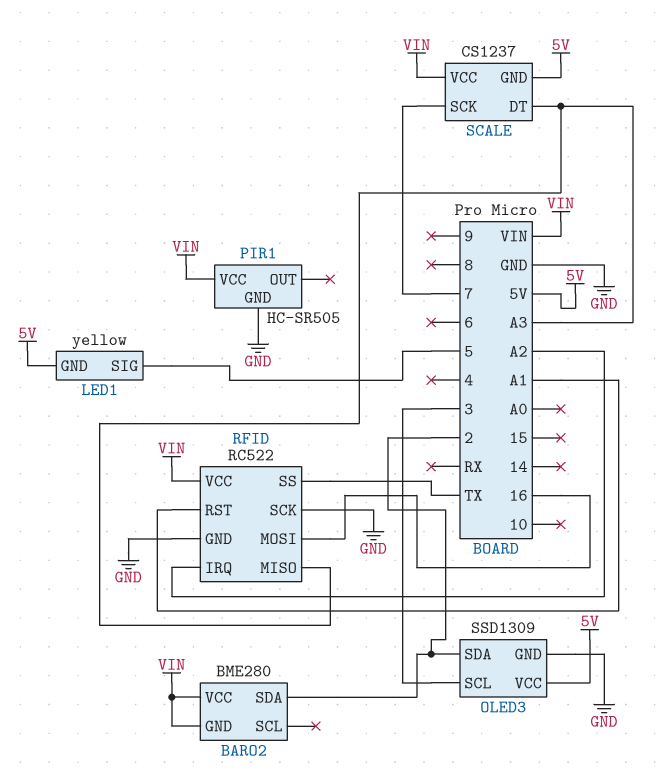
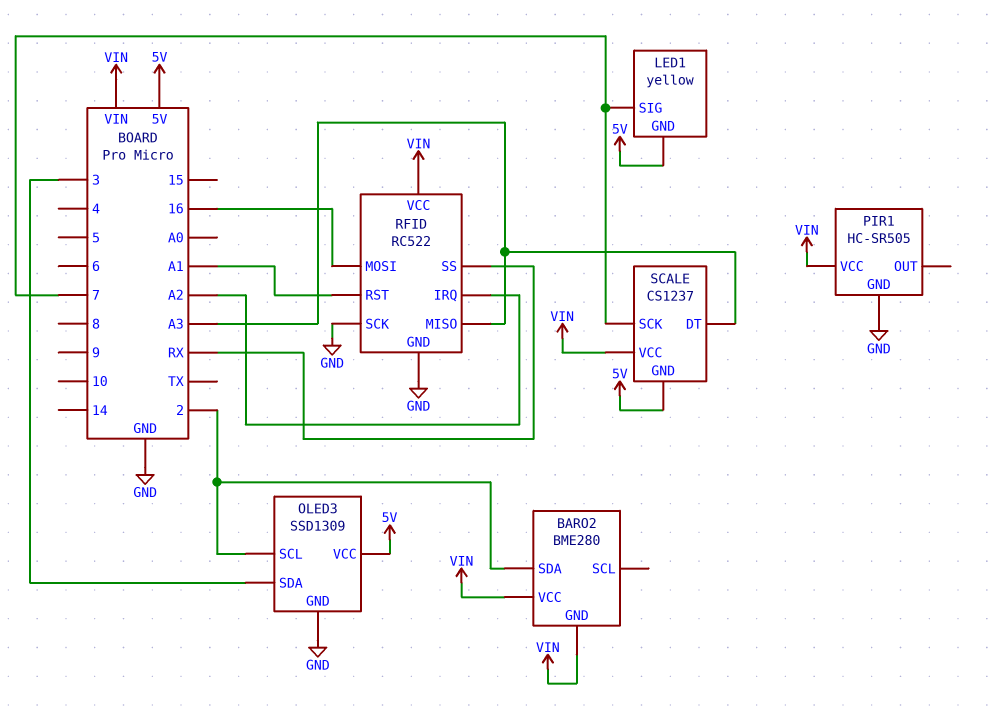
LED1 pin SIG: 5 -> 7
OLED3 pin SCL: 3 -> 2
OLED3 pin SDA: 2 -> 3
RFID pin SS: TX -> RX

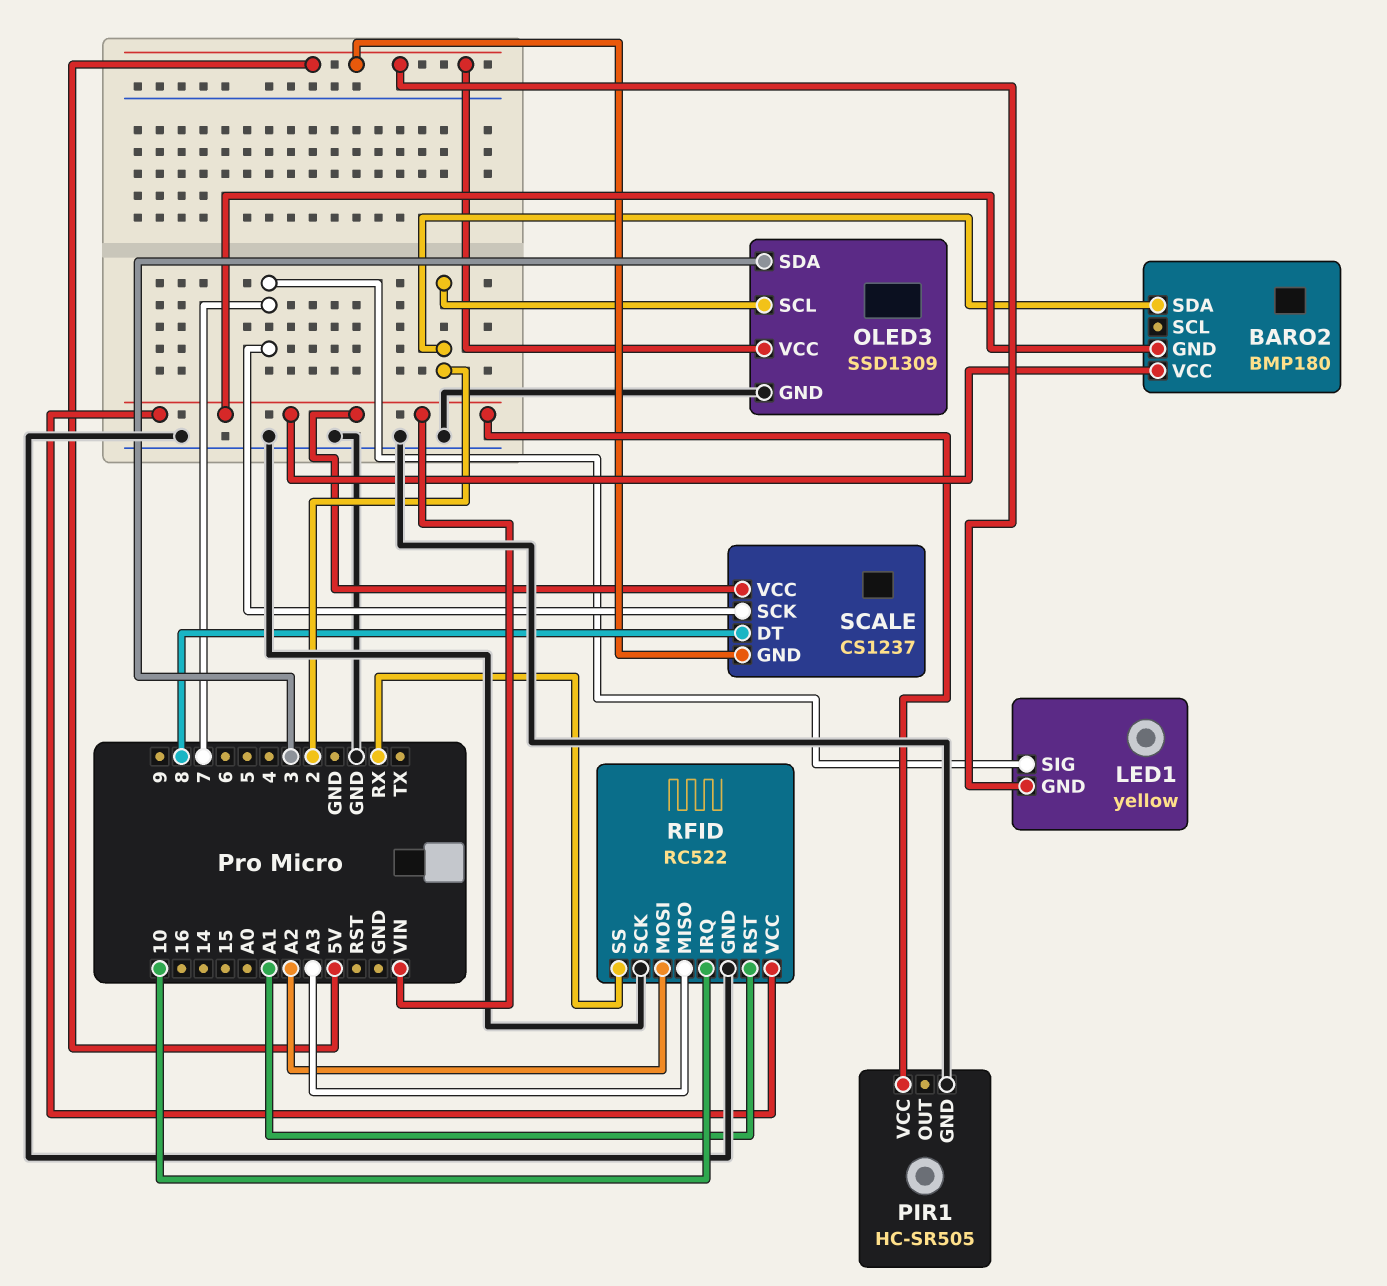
BARO2: BME280 -> BMP180
RFID pin IRQ: A2 -> 10
RFID pin MOSI: 16 -> A2
SCALE pin DT: A3 -> 8

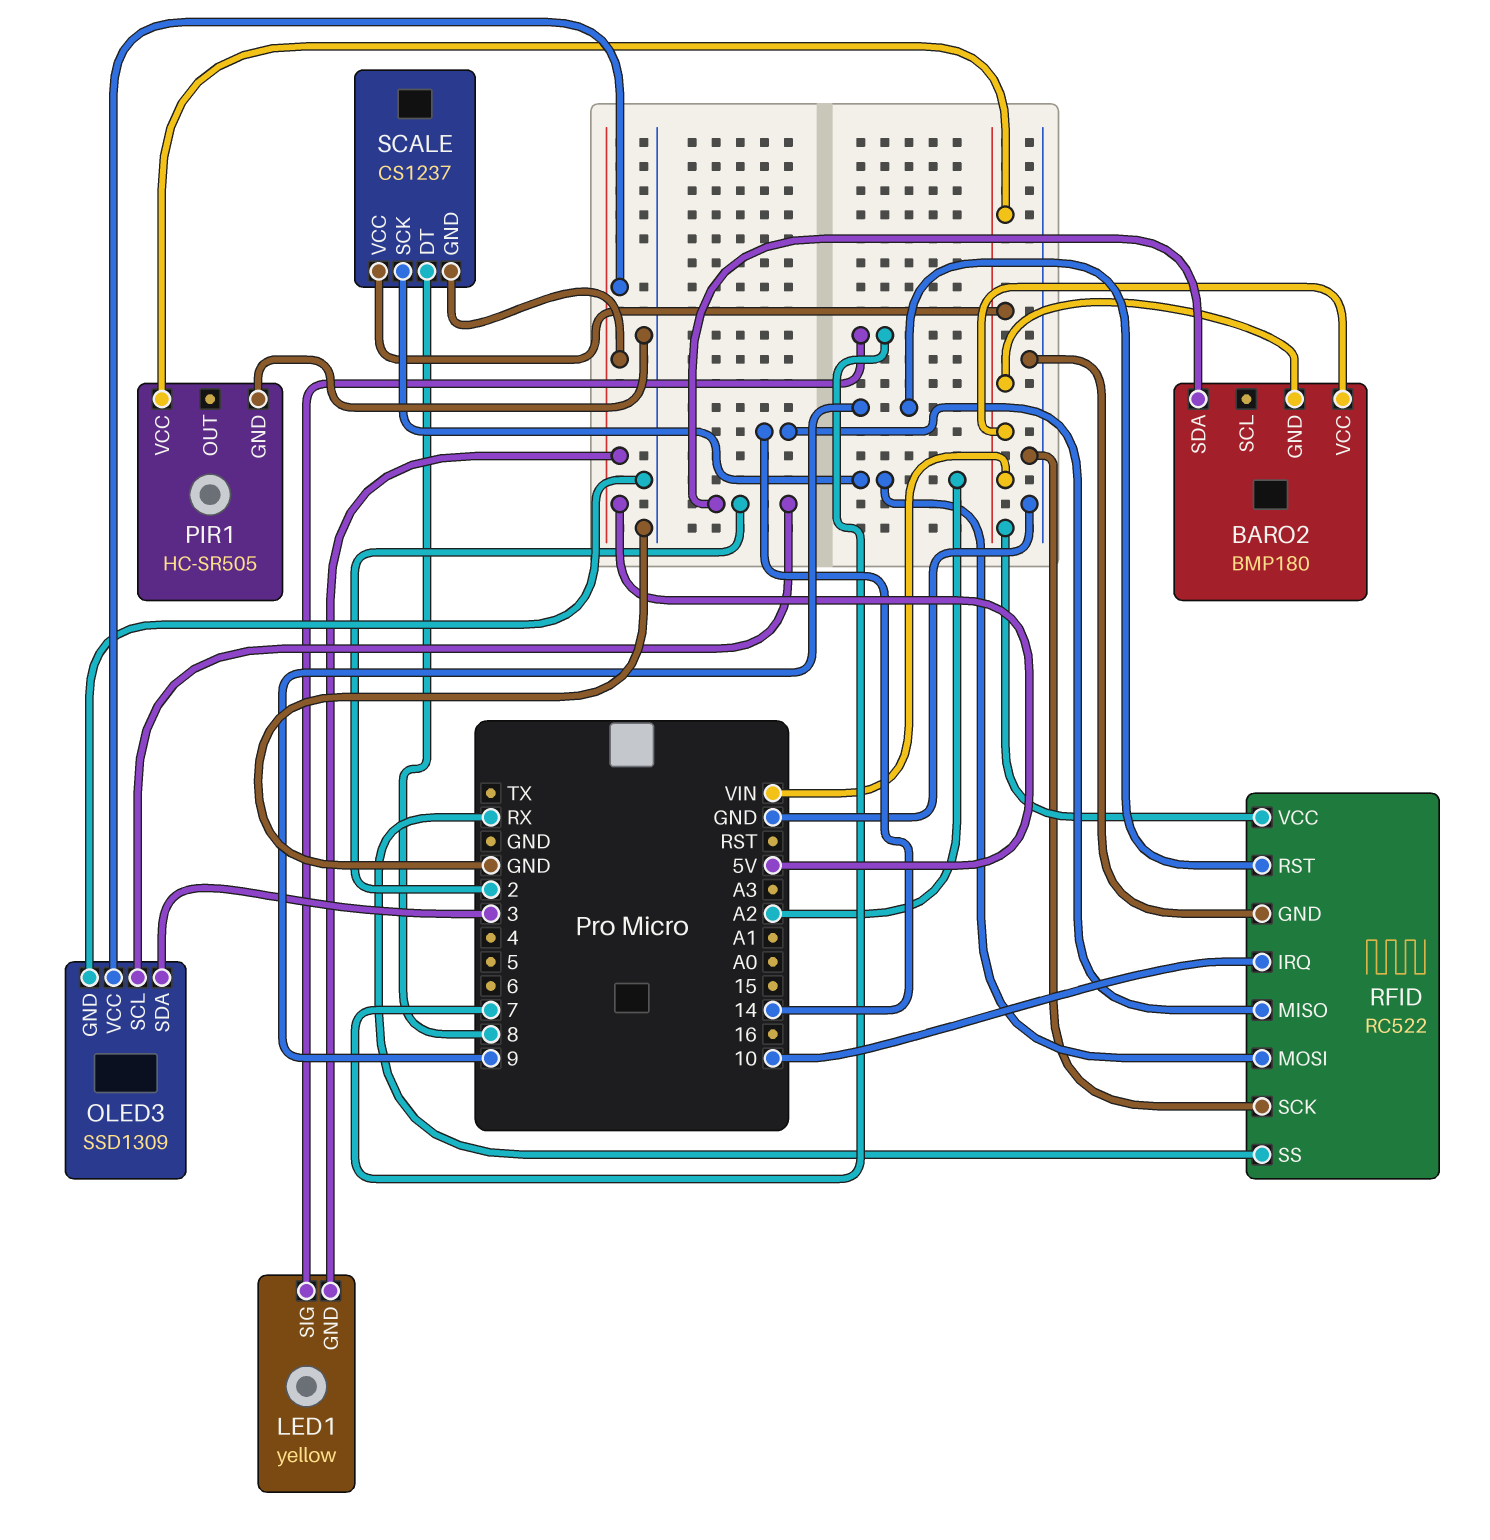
RFID pin MISO: A3 -> 14
RFID pin RST: A1 -> 9
SCALE pin SCK: 7 -> A2

